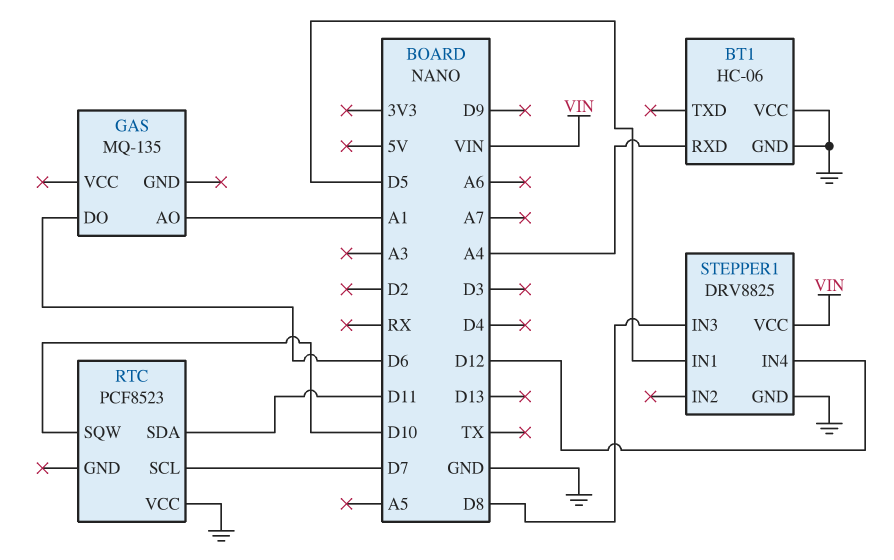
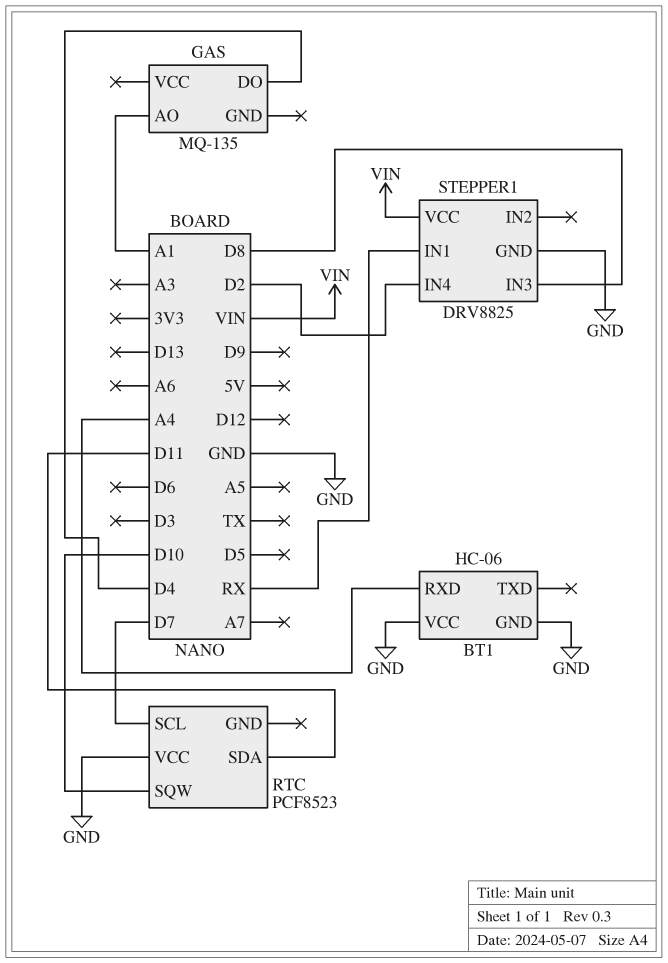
GAS pin DO: D6 -> D4
STEPPER1 pin IN1: D5 -> RX
STEPPER1 pin IN4: D12 -> D2

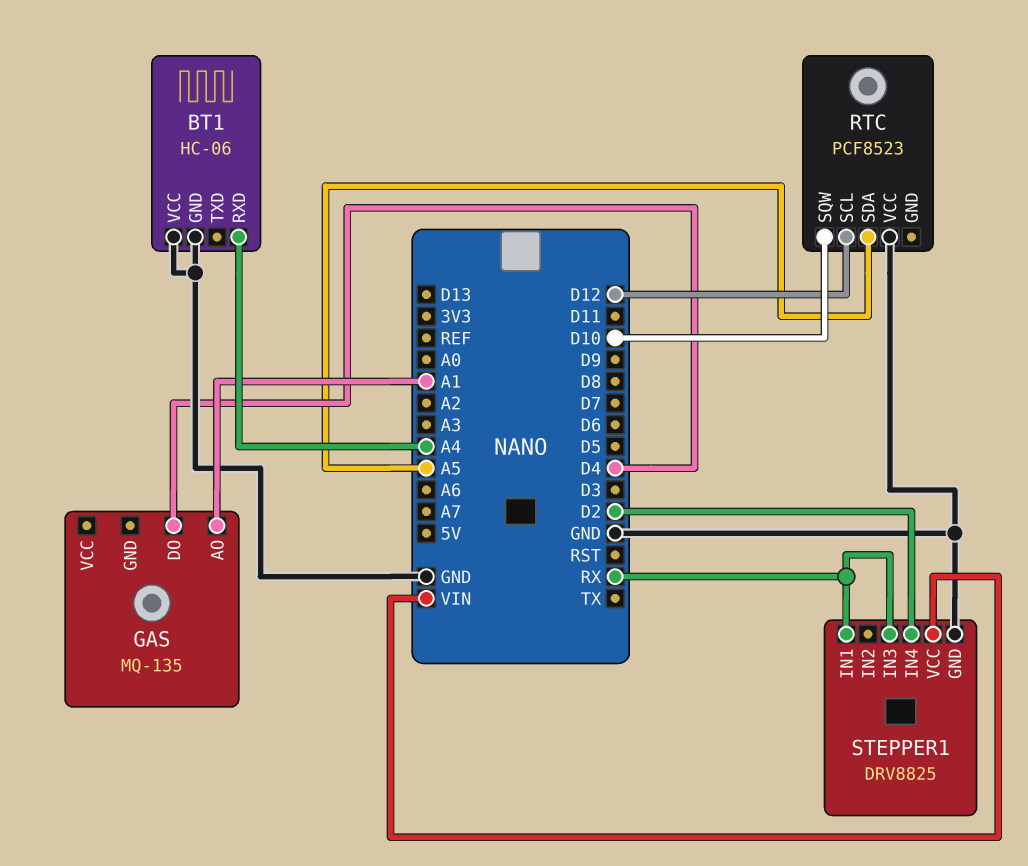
RTC pin SCL: D7 -> D12
RTC pin SDA: D11 -> A5
STEPPER1 pin IN3: D8 -> RX

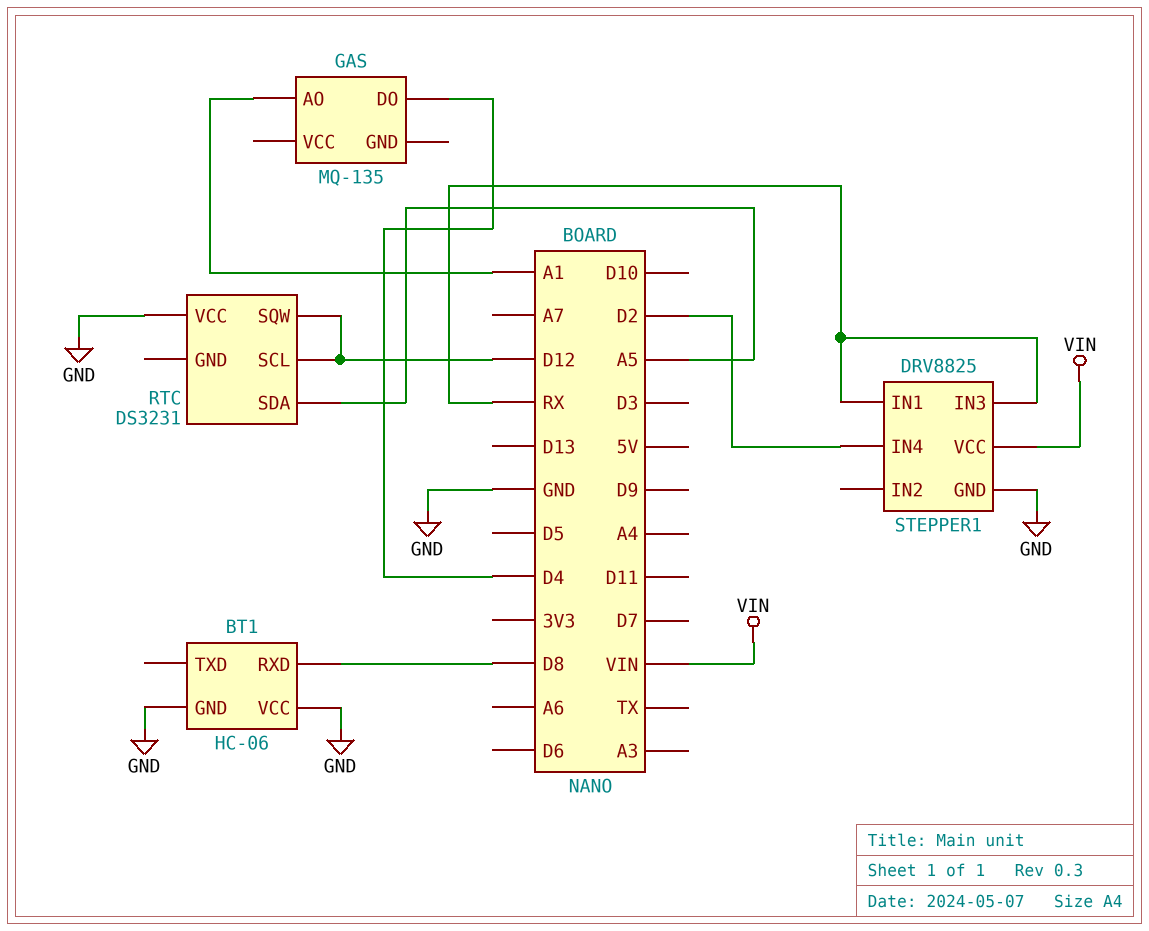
BT1 pin RXD: A4 -> D8
RTC: PCF8523 -> DS3231
RTC pin SQW: D10 -> D12

